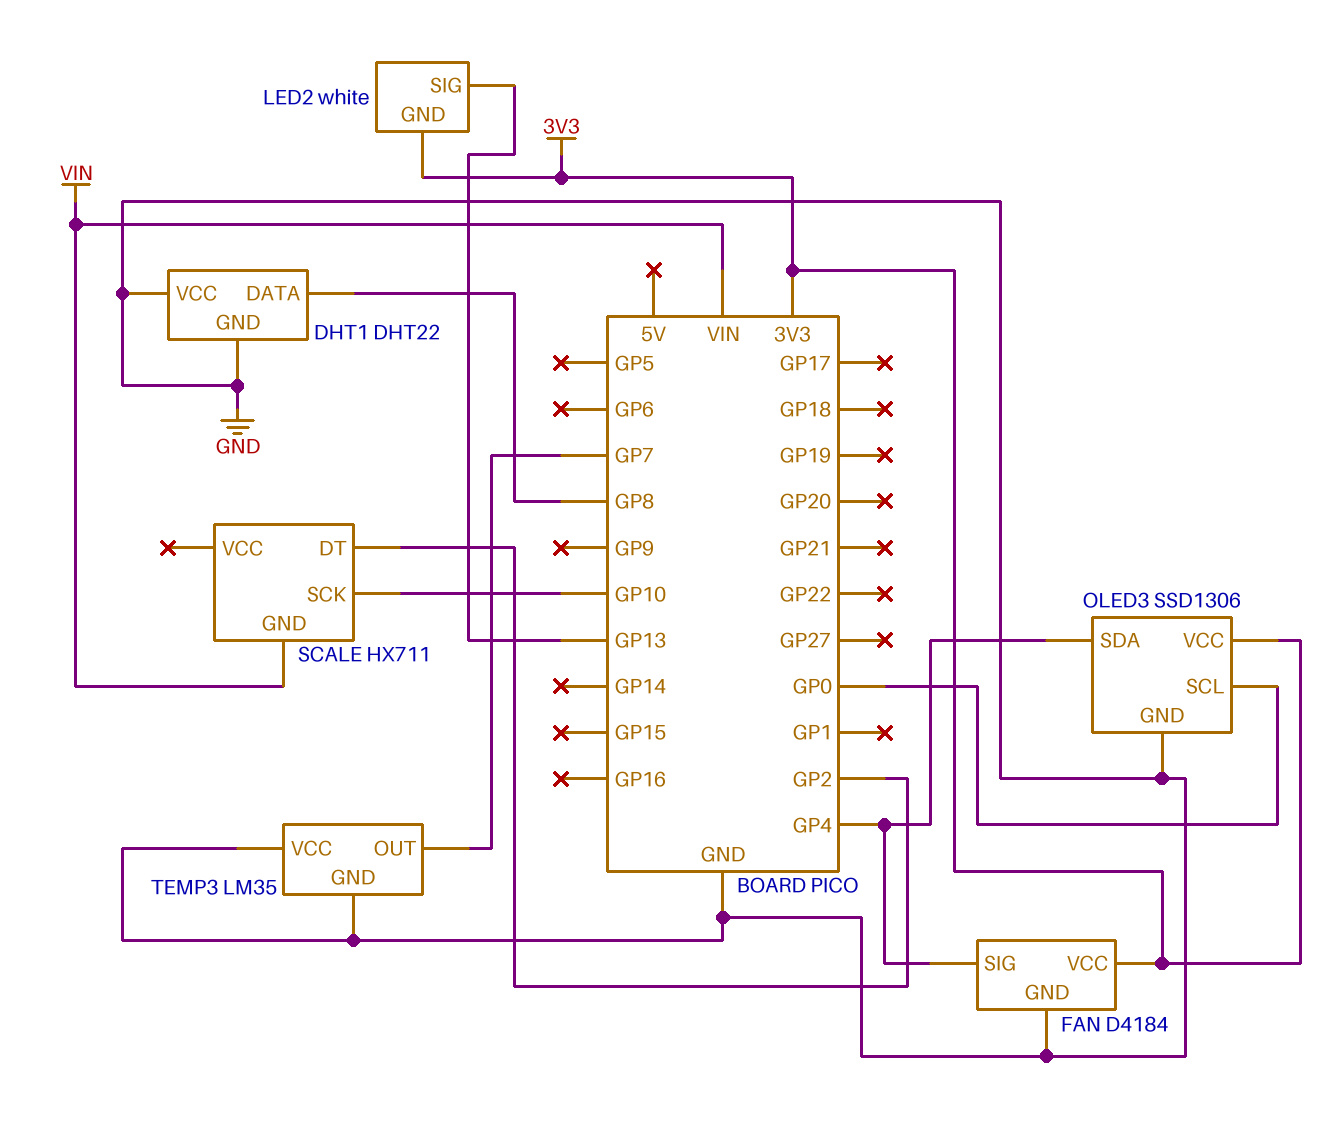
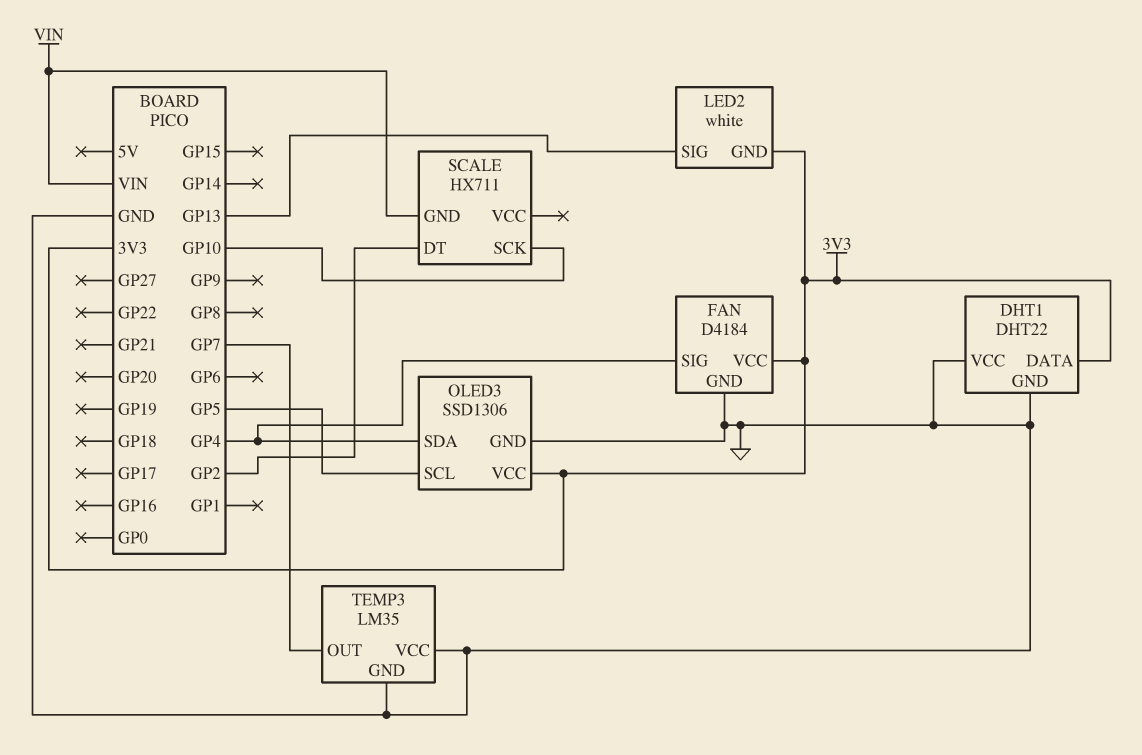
DHT1 pin DATA: GP8 -> 3V3
OLED3 pin SCL: GP0 -> GP5

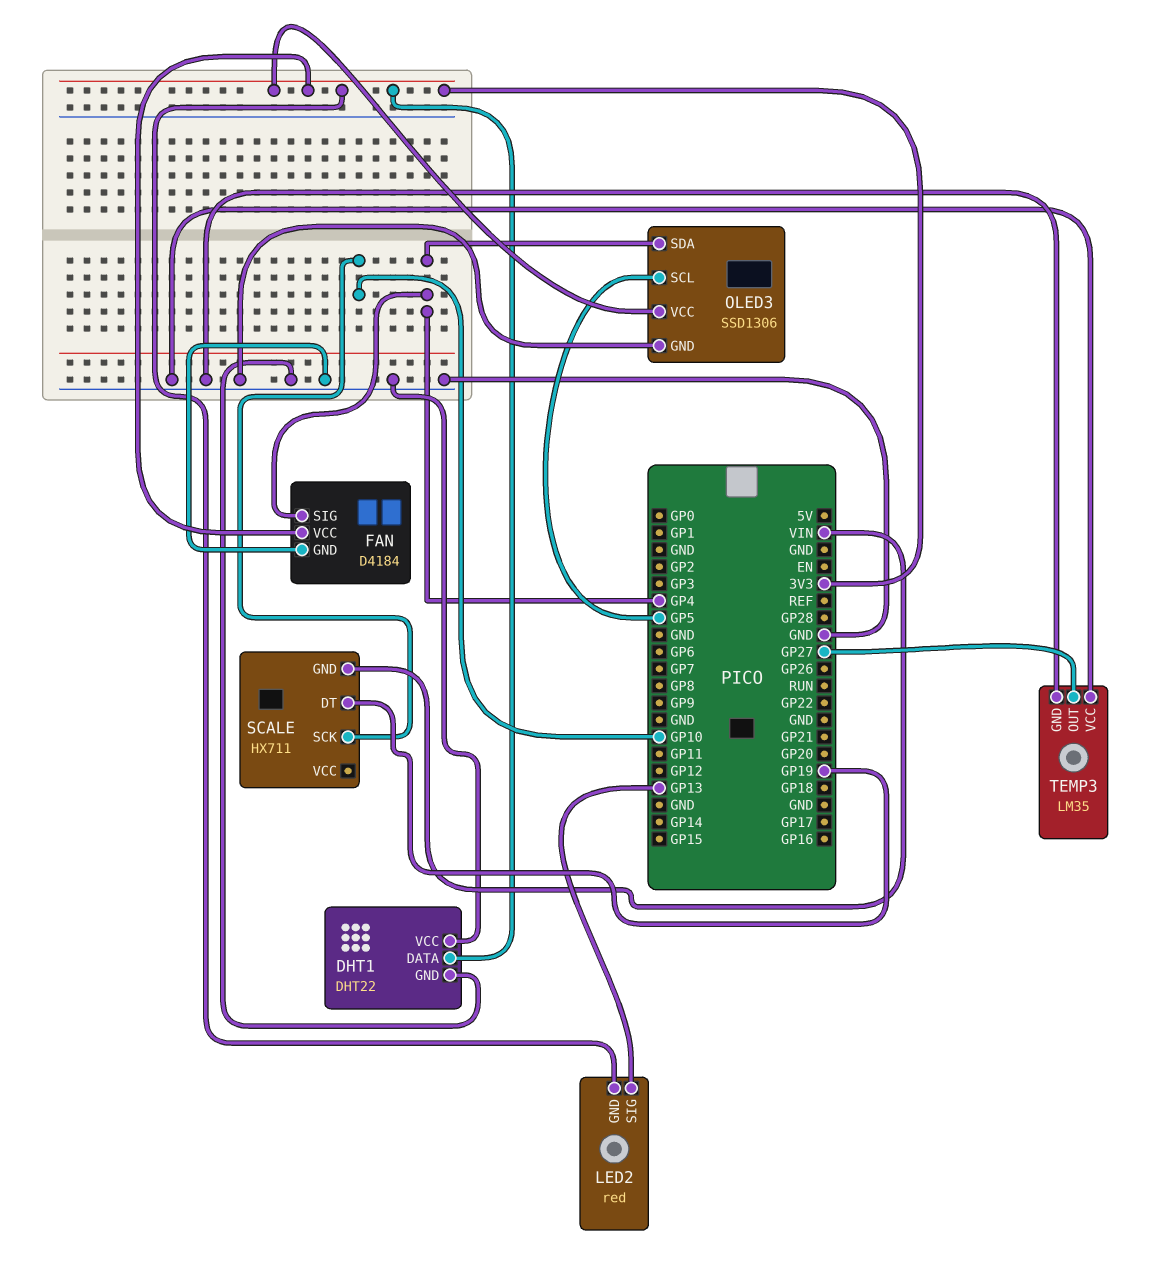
LED2: white -> red
SCALE pin DT: GP2 -> GP19
TEMP3 pin OUT: GP7 -> GP27

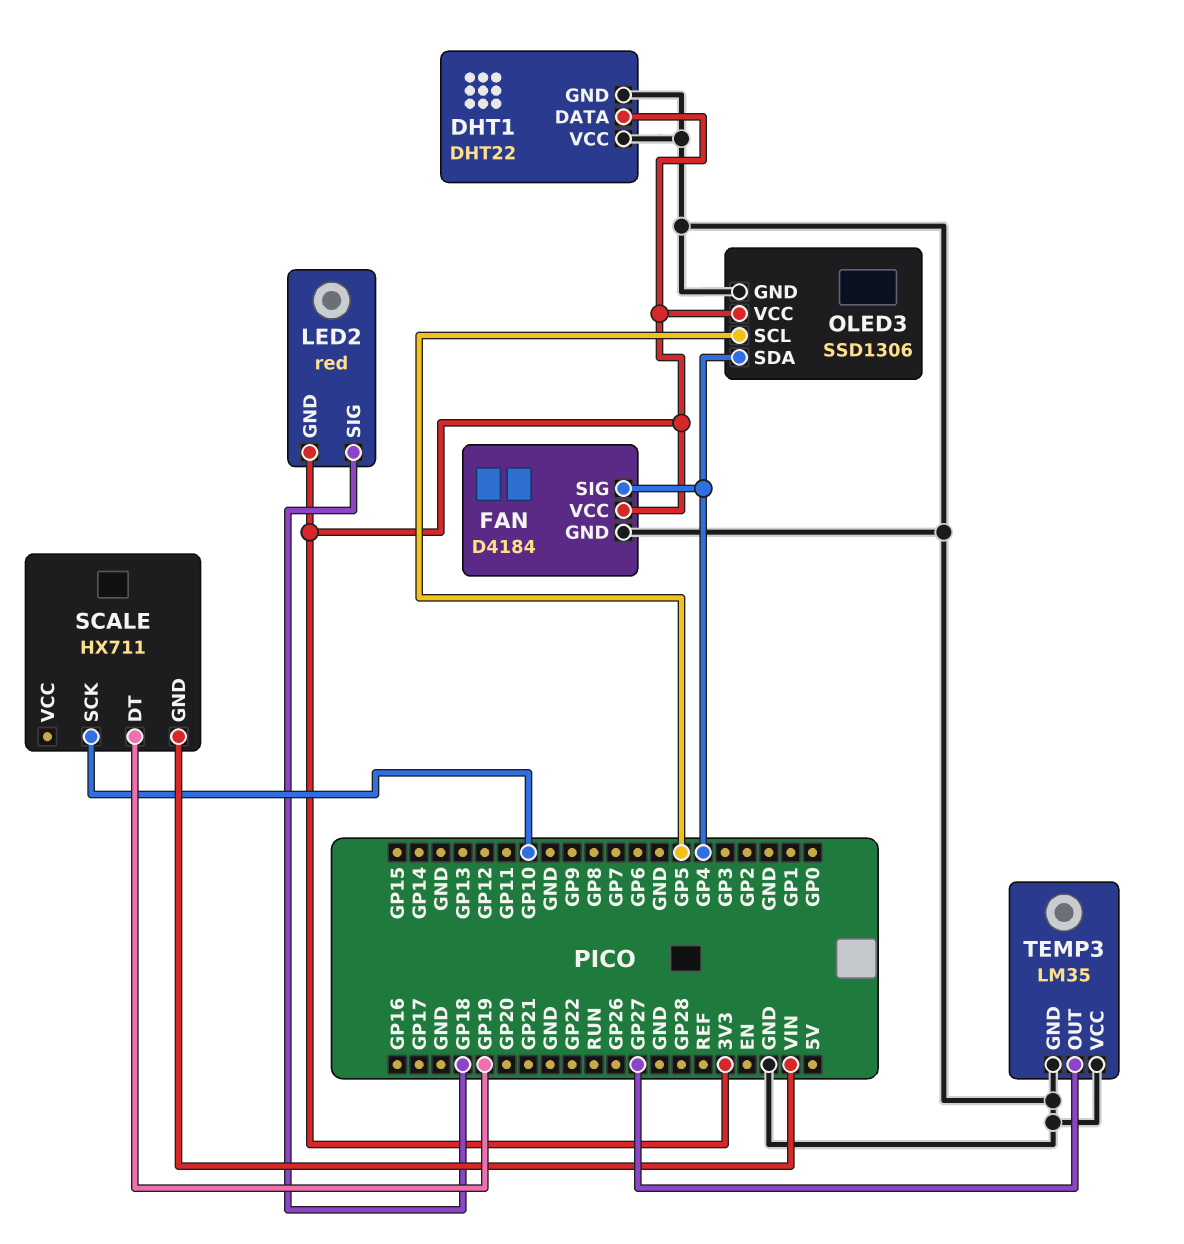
LED2 pin SIG: GP13 -> GP18

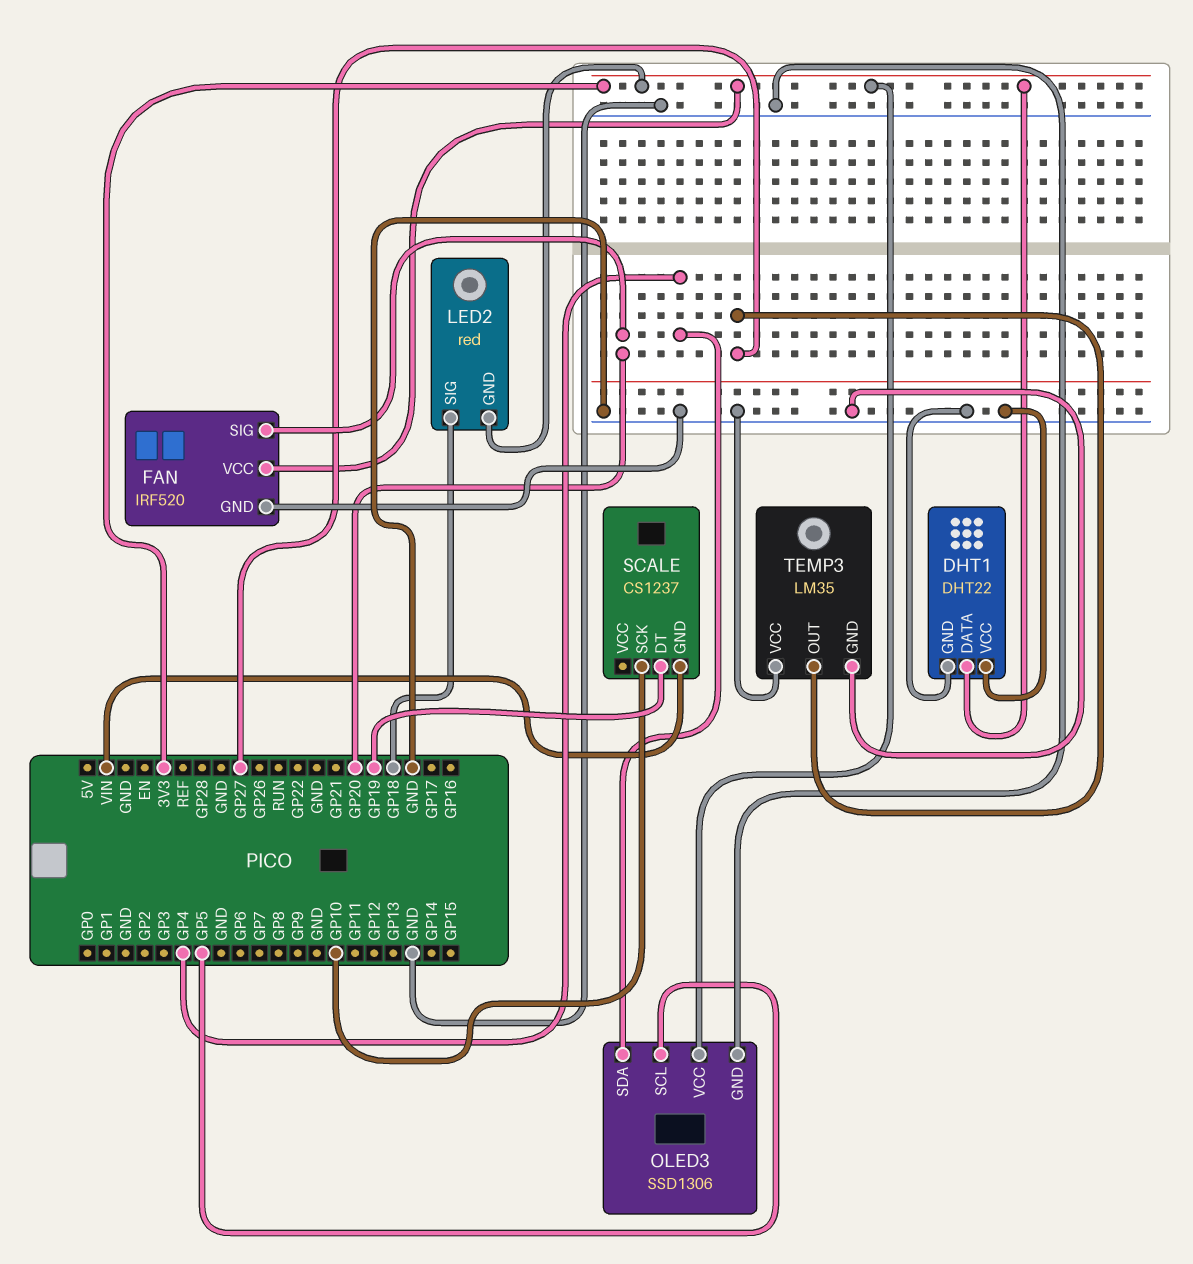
FAN: D4184 -> IRF520
FAN pin SIG: GP4 -> GP20
SCALE: HX711 -> CS1237

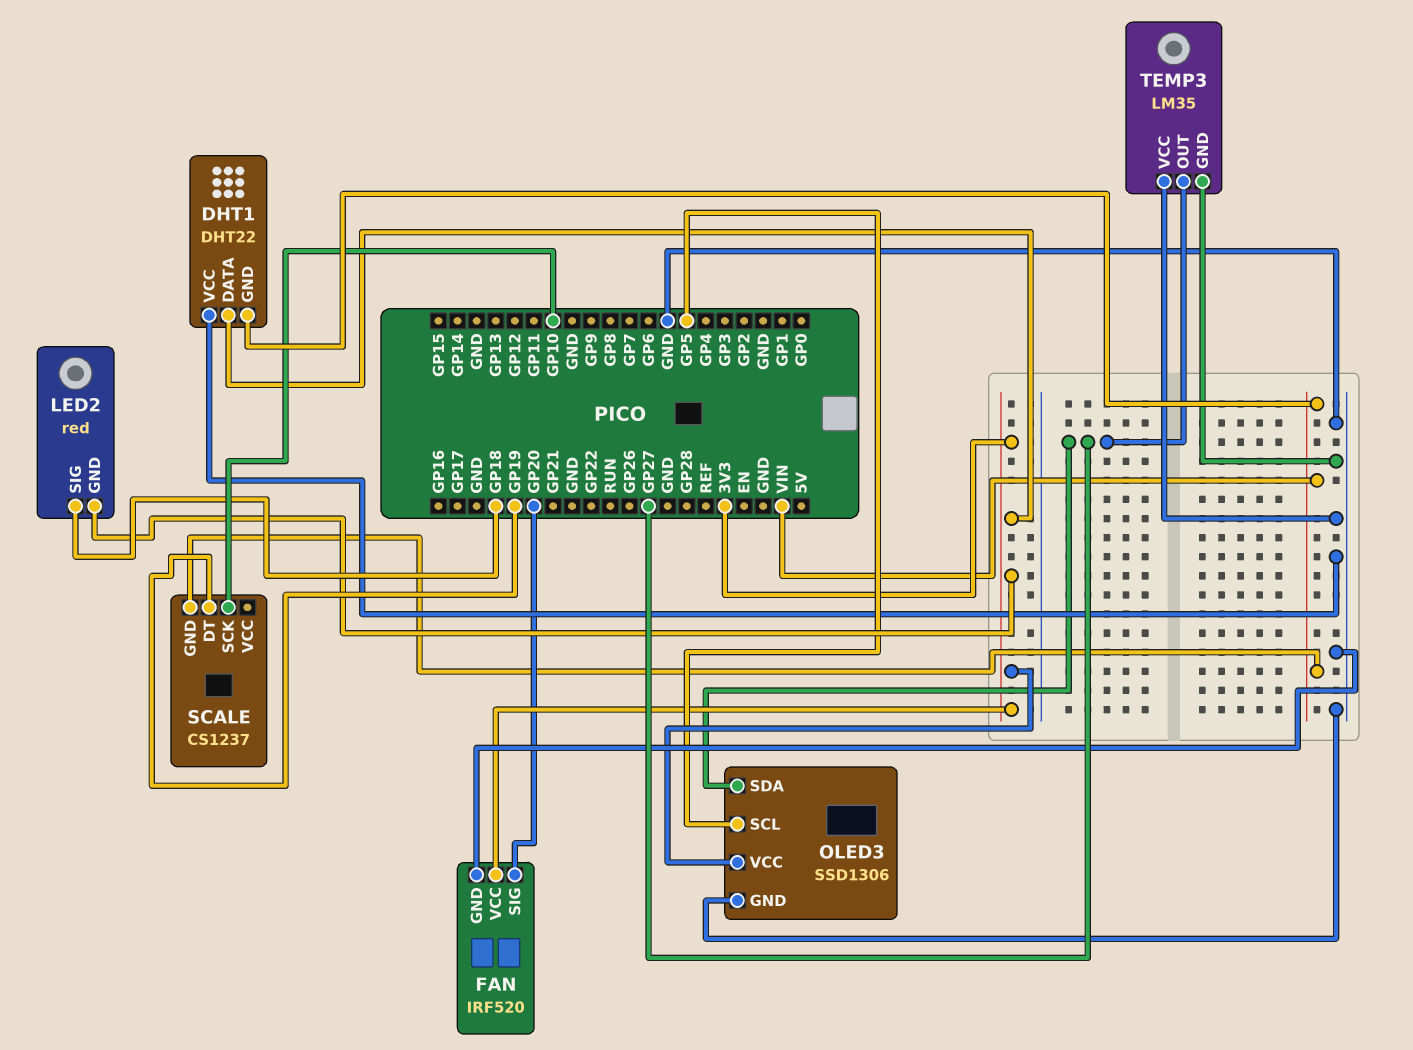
DHT1 pin GND: GND -> VIN
OLED3 pin SDA: GP4 -> GP27

